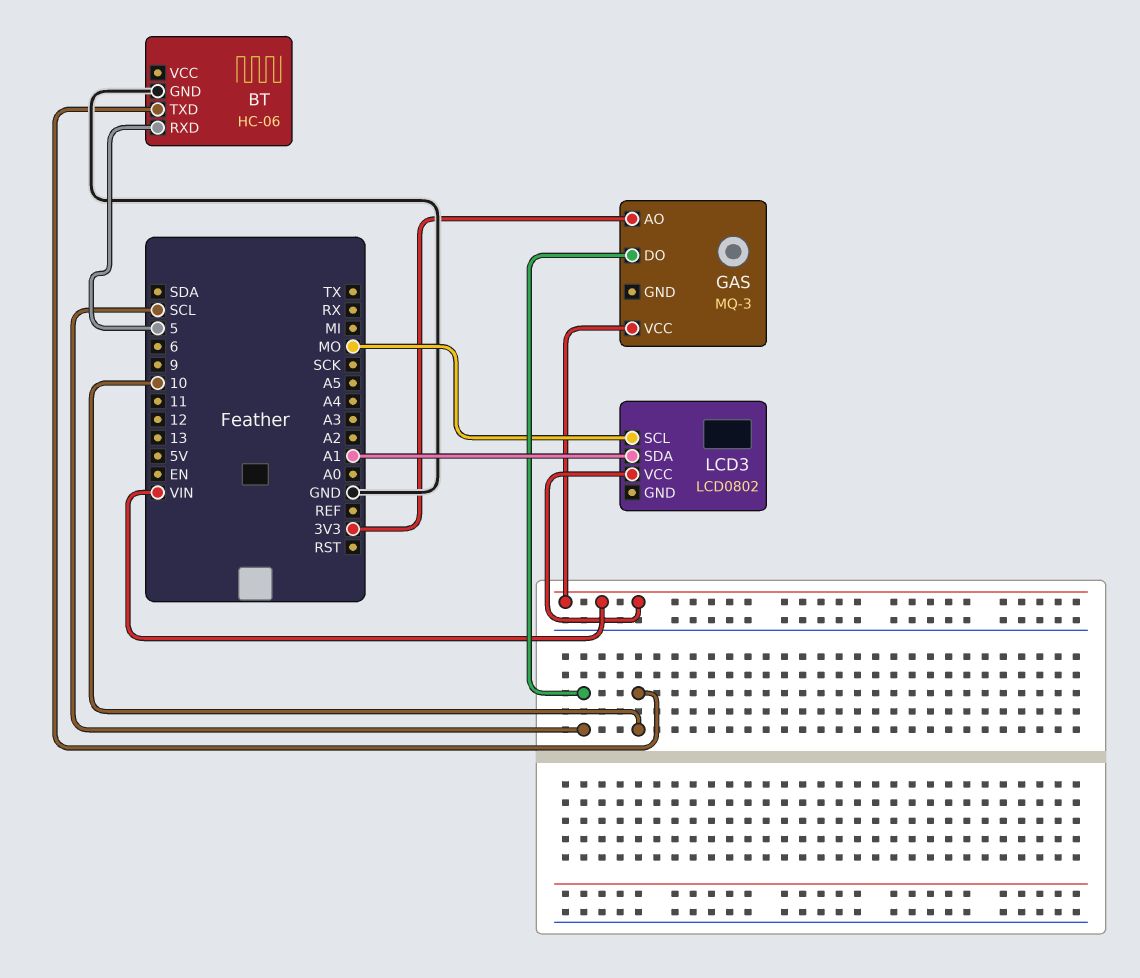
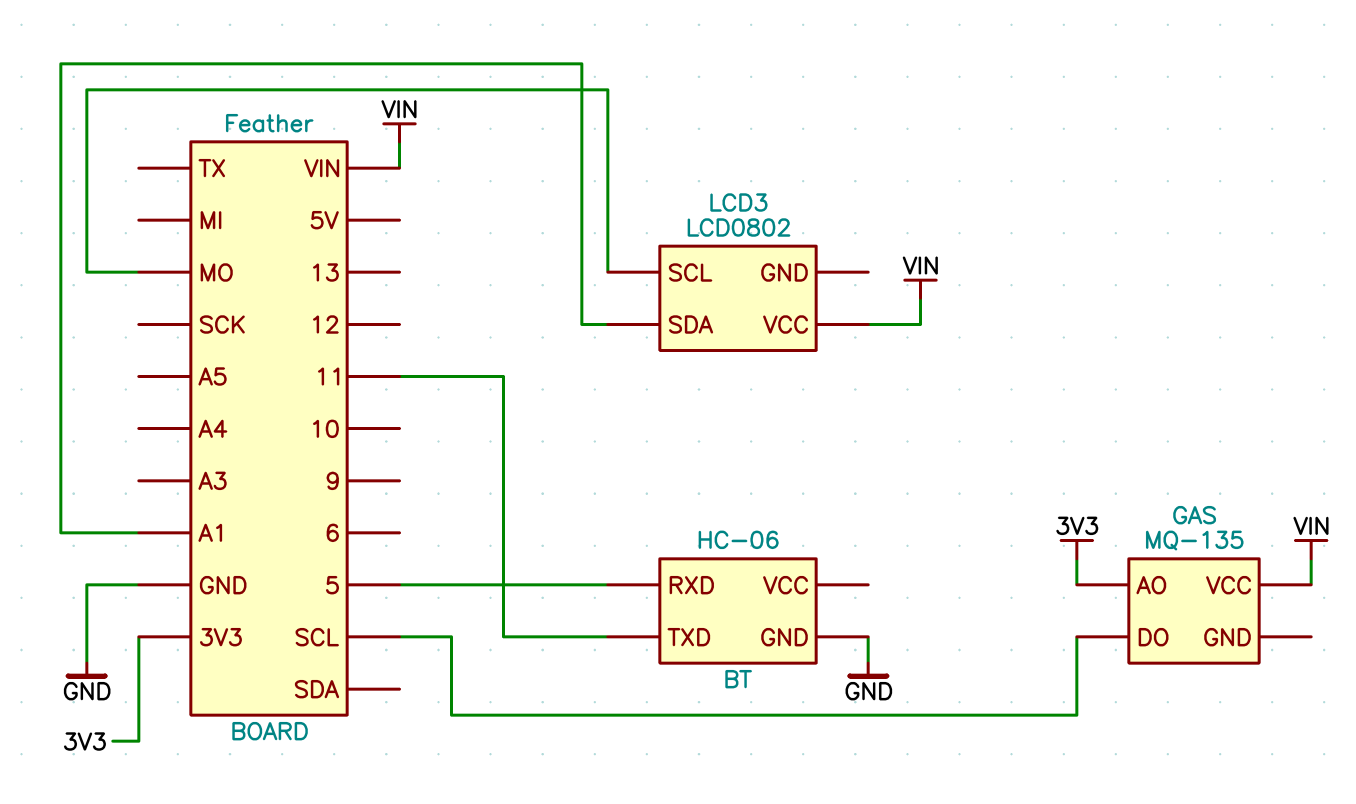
BT pin TXD: 10 -> 11
GAS: MQ-3 -> MQ-135

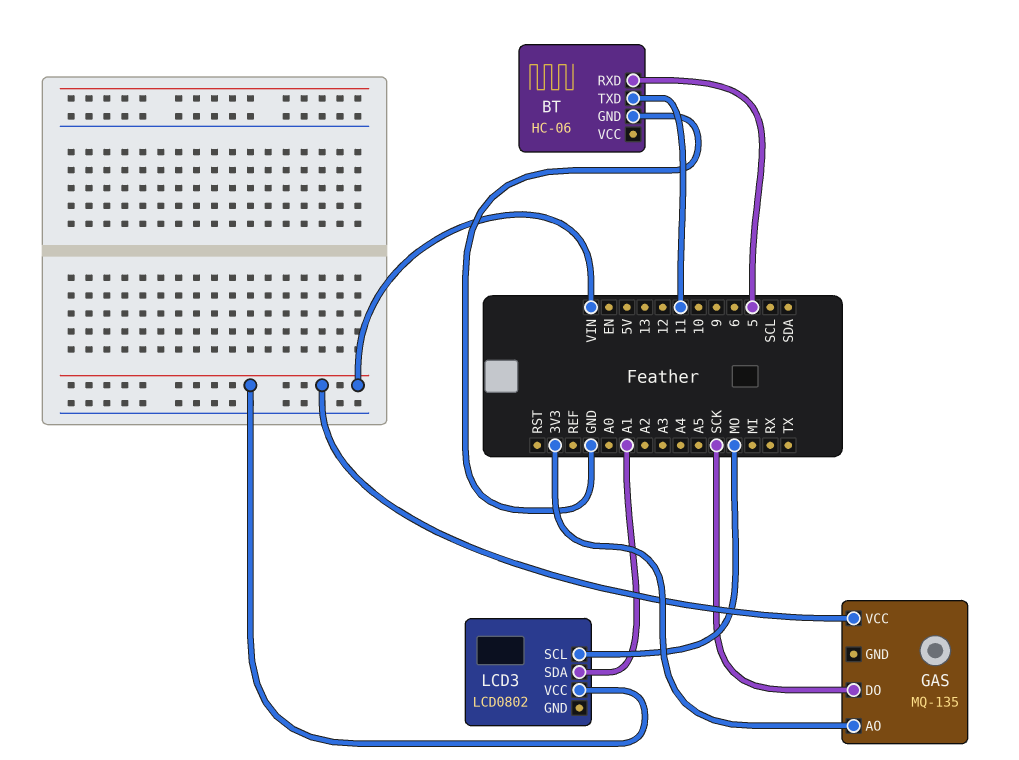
GAS pin DO: SCL -> SCK

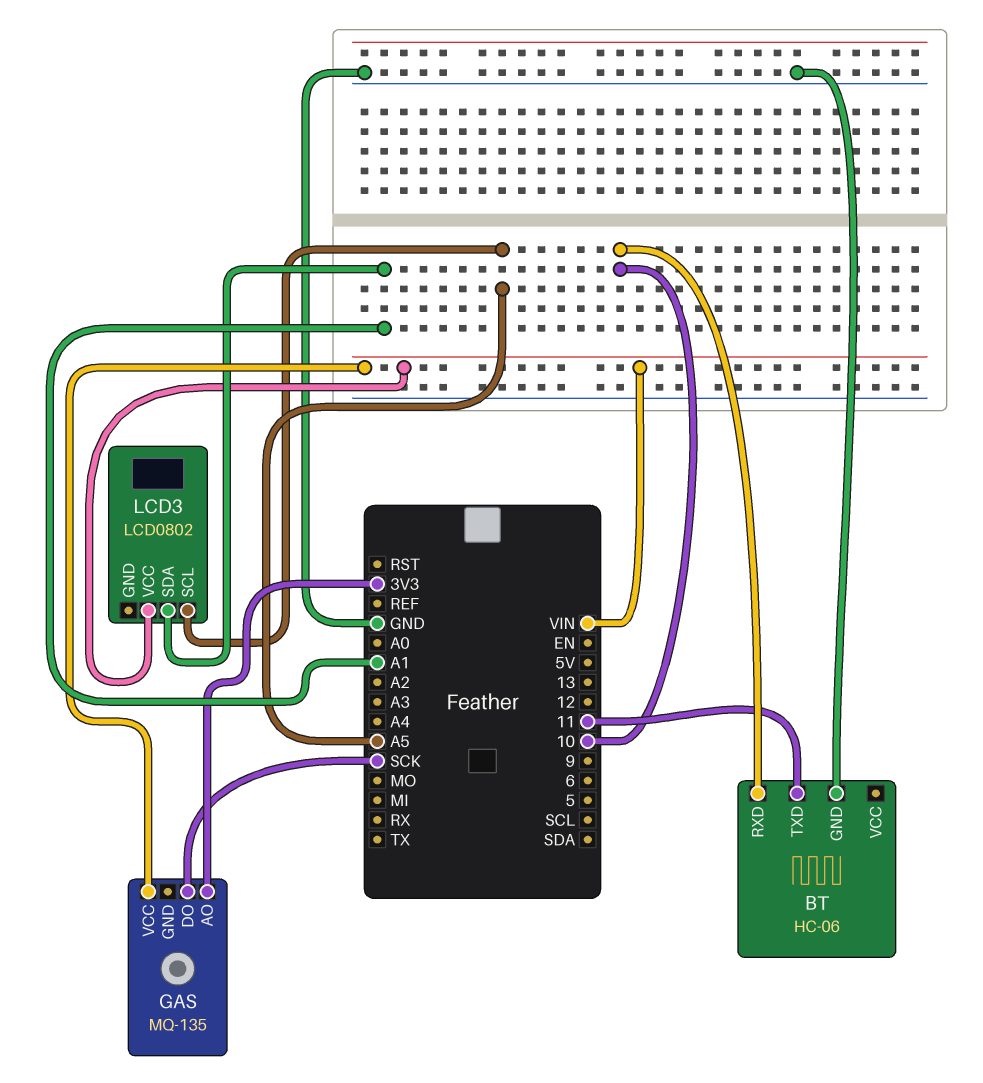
BT pin RXD: 5 -> 10
LCD3 pin SCL: MO -> A5

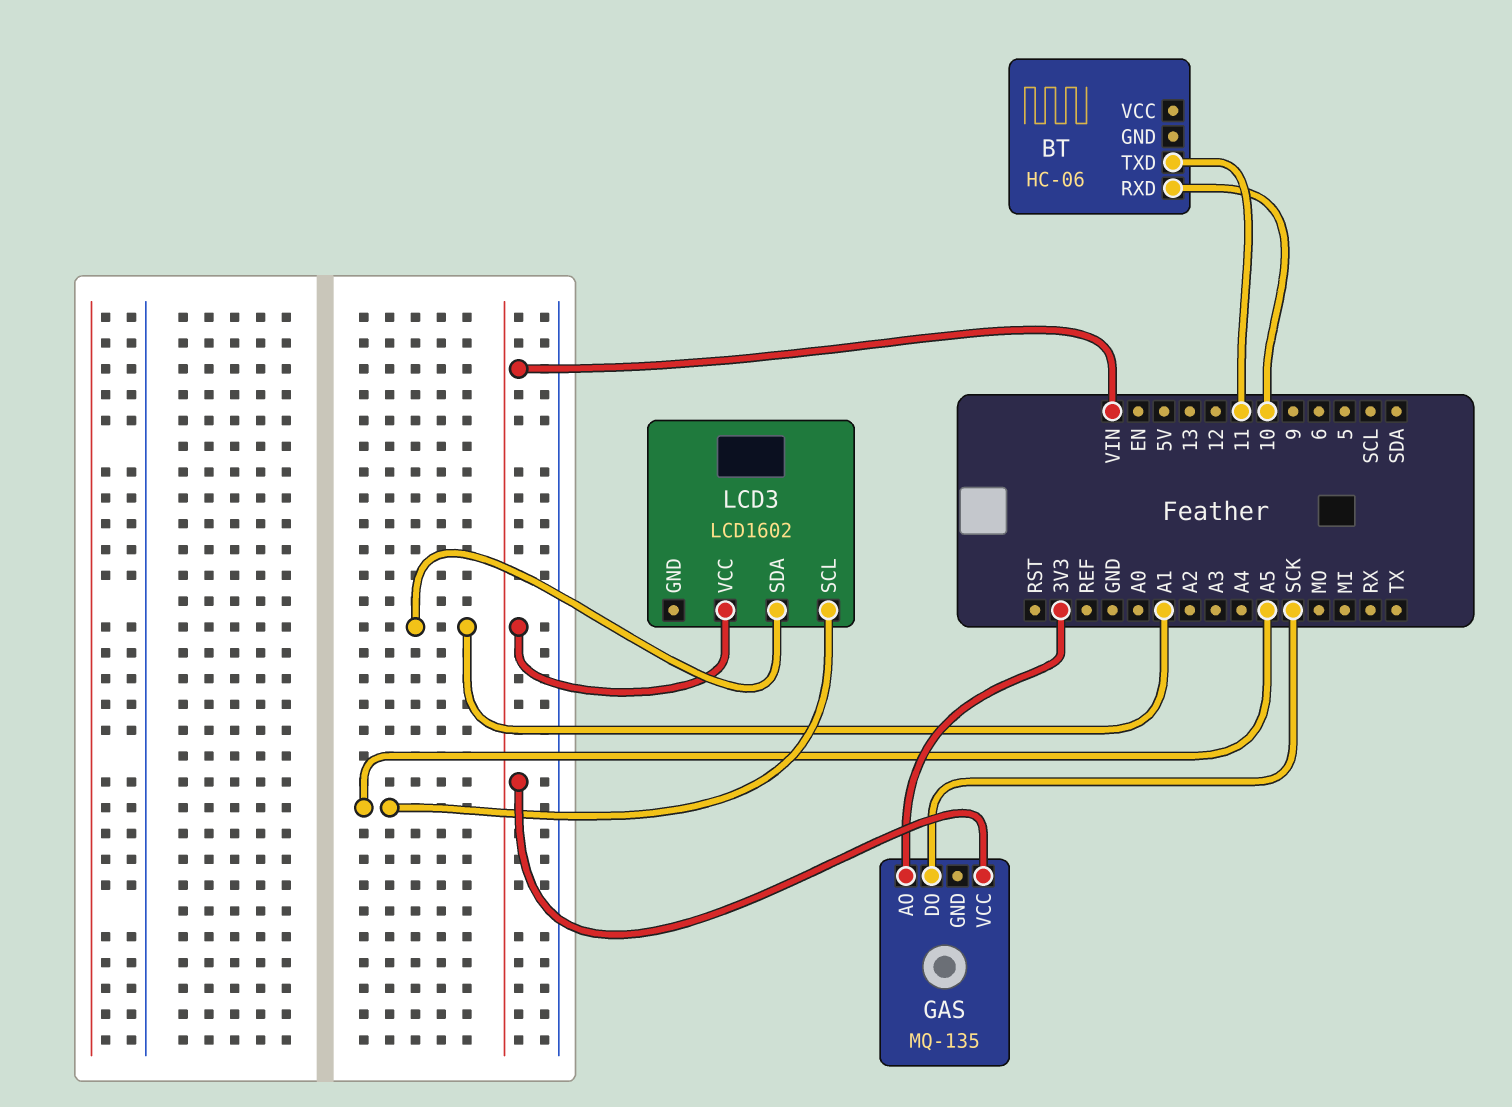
BT pin GND: GND -> none
LCD3: LCD0802 -> LCD1602

